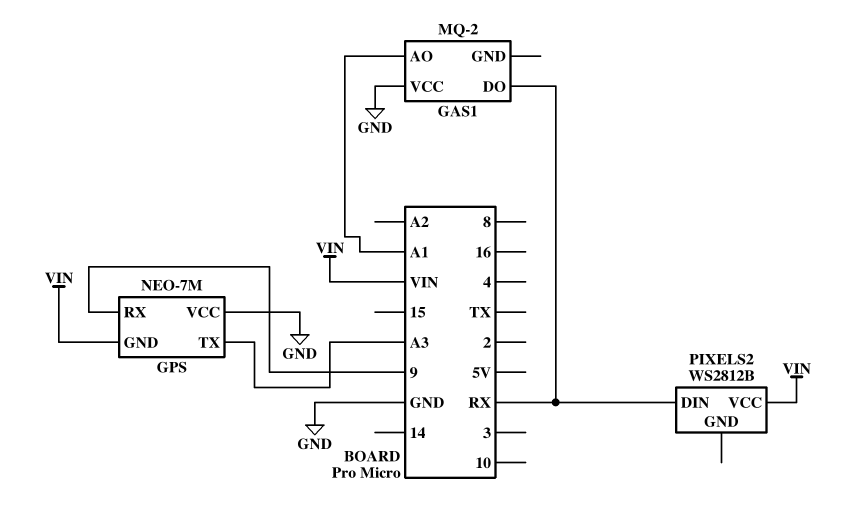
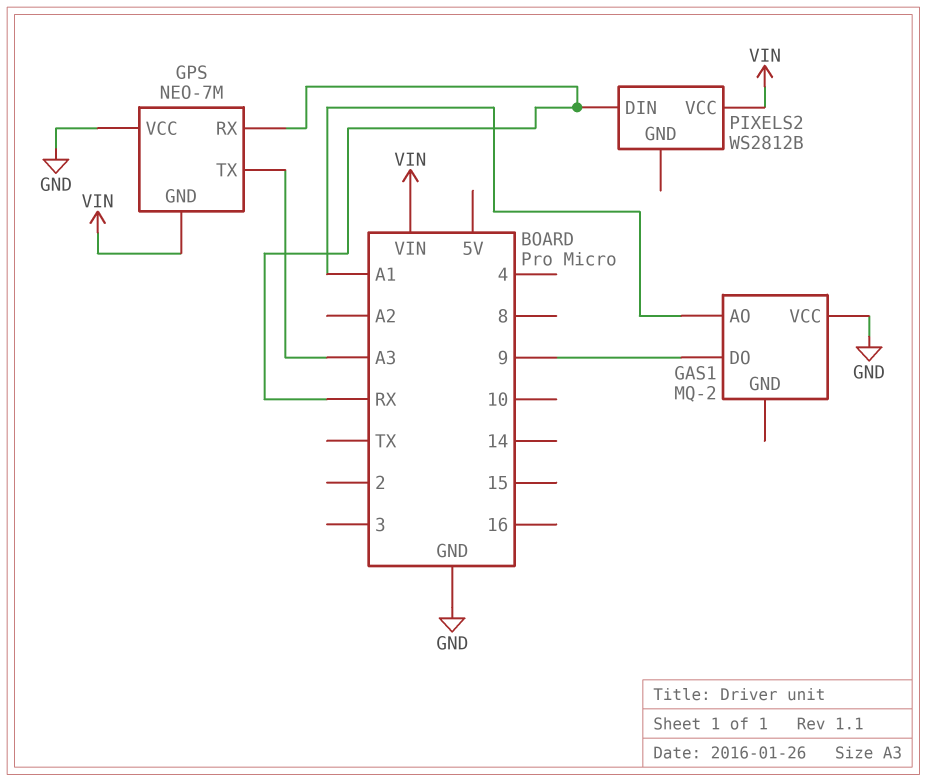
GAS1 pin DO: RX -> 9
GPS pin RX: 9 -> RX

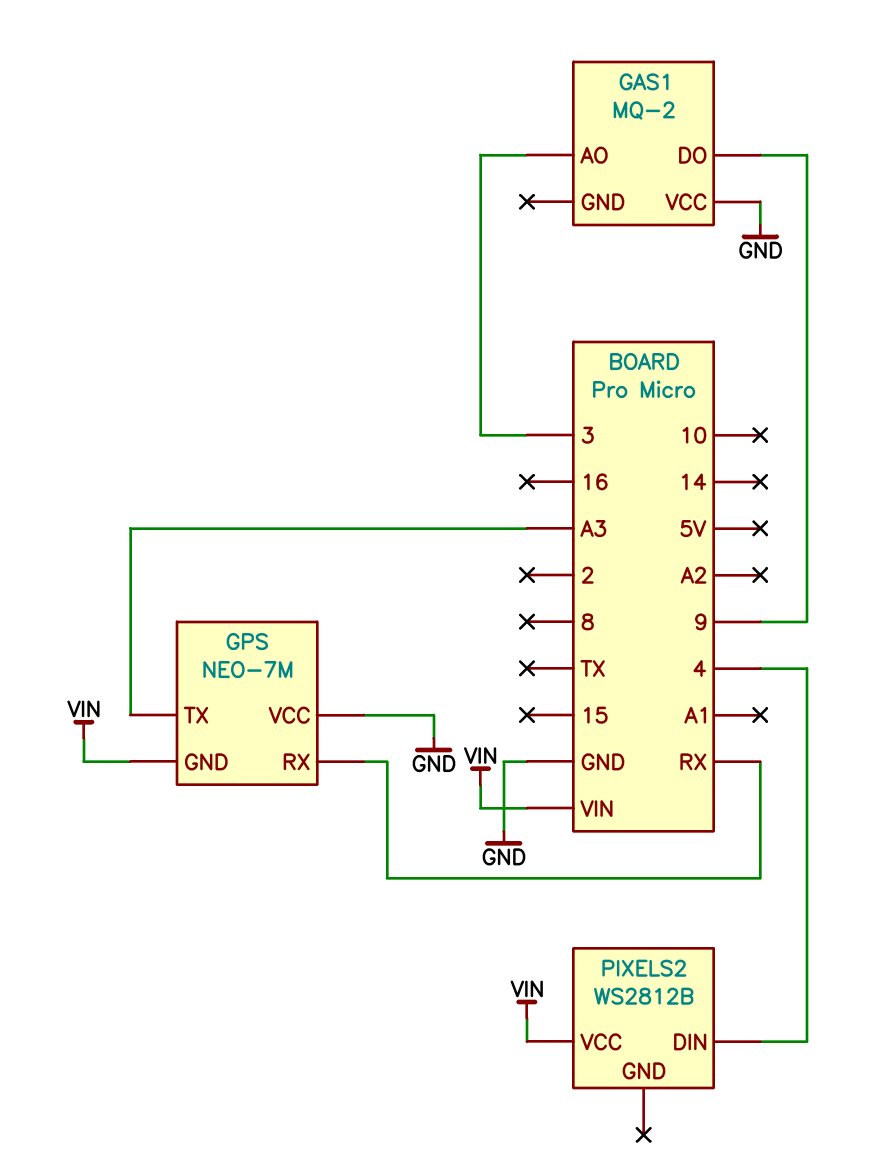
GAS1 pin AO: A1 -> 3
PIXELS2 pin DIN: RX -> 4

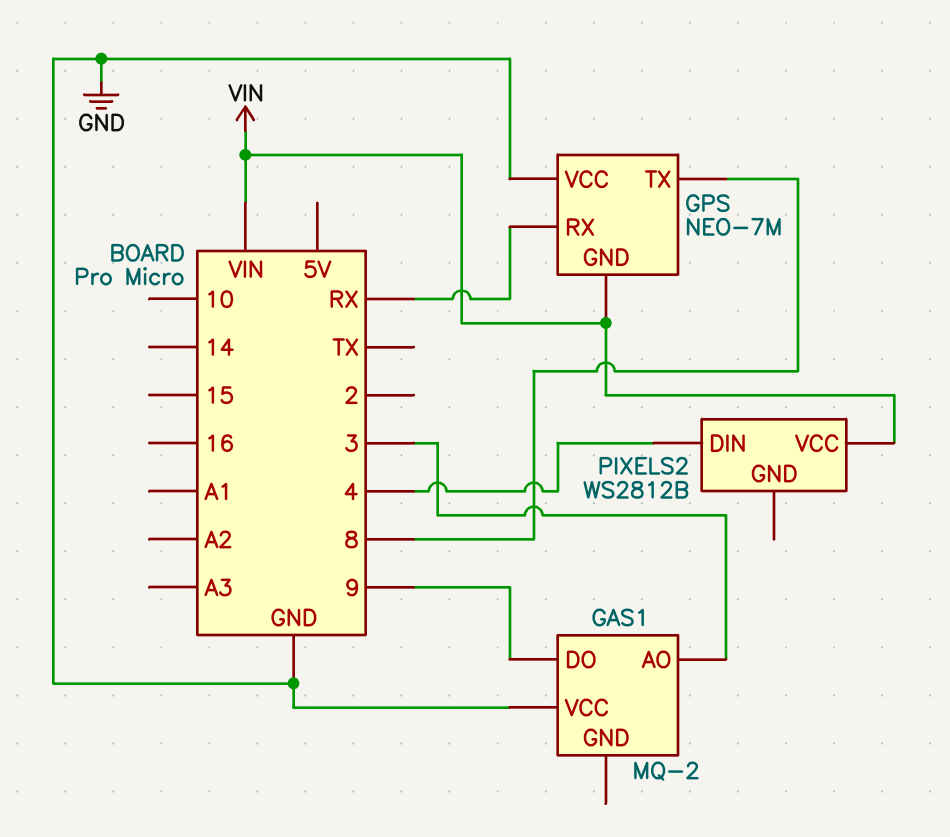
GPS pin TX: A3 -> 8

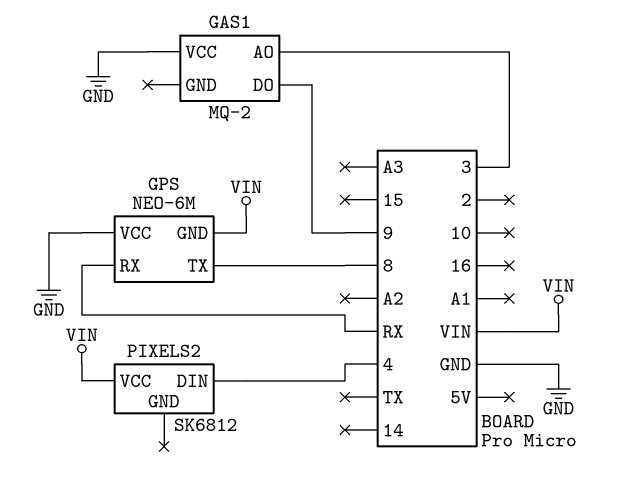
GPS: NEO-7M -> NEO-6M
PIXELS2: WS2812B -> SK6812

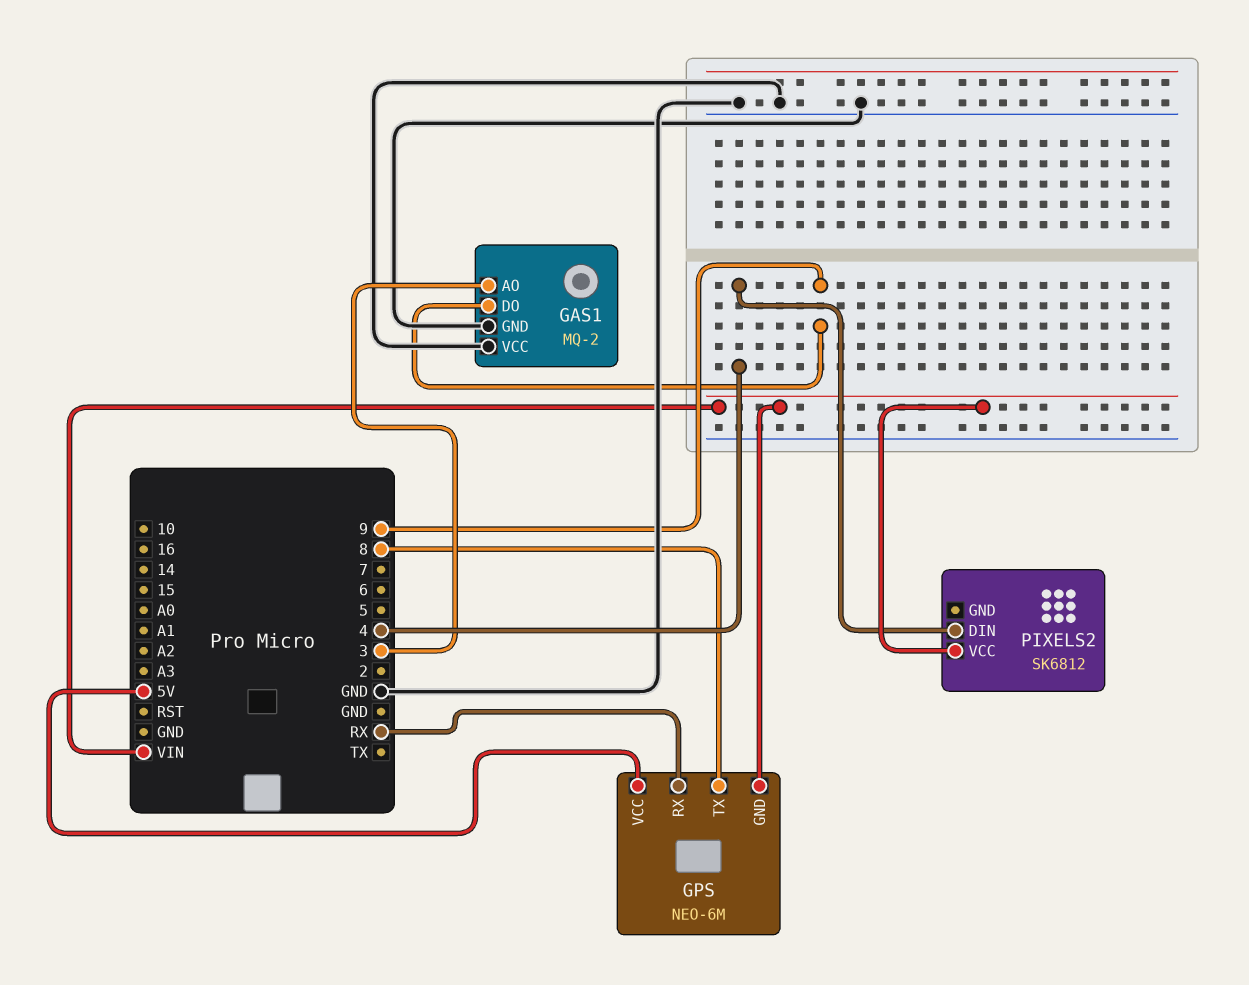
GAS1 pin GND: none -> GND
GPS pin VCC: GND -> 5V

